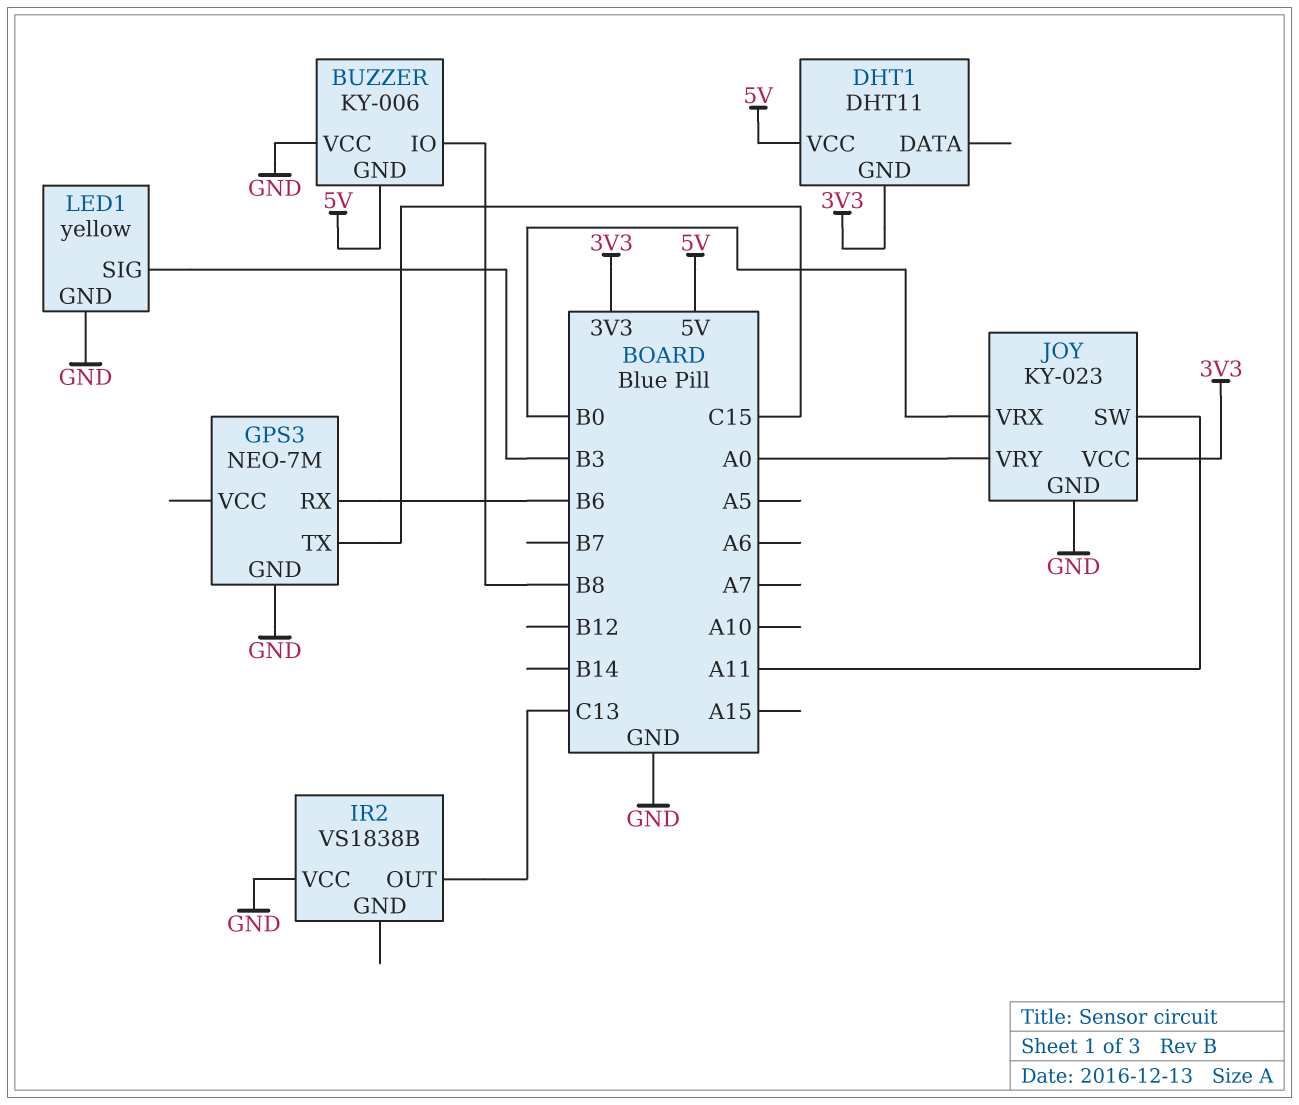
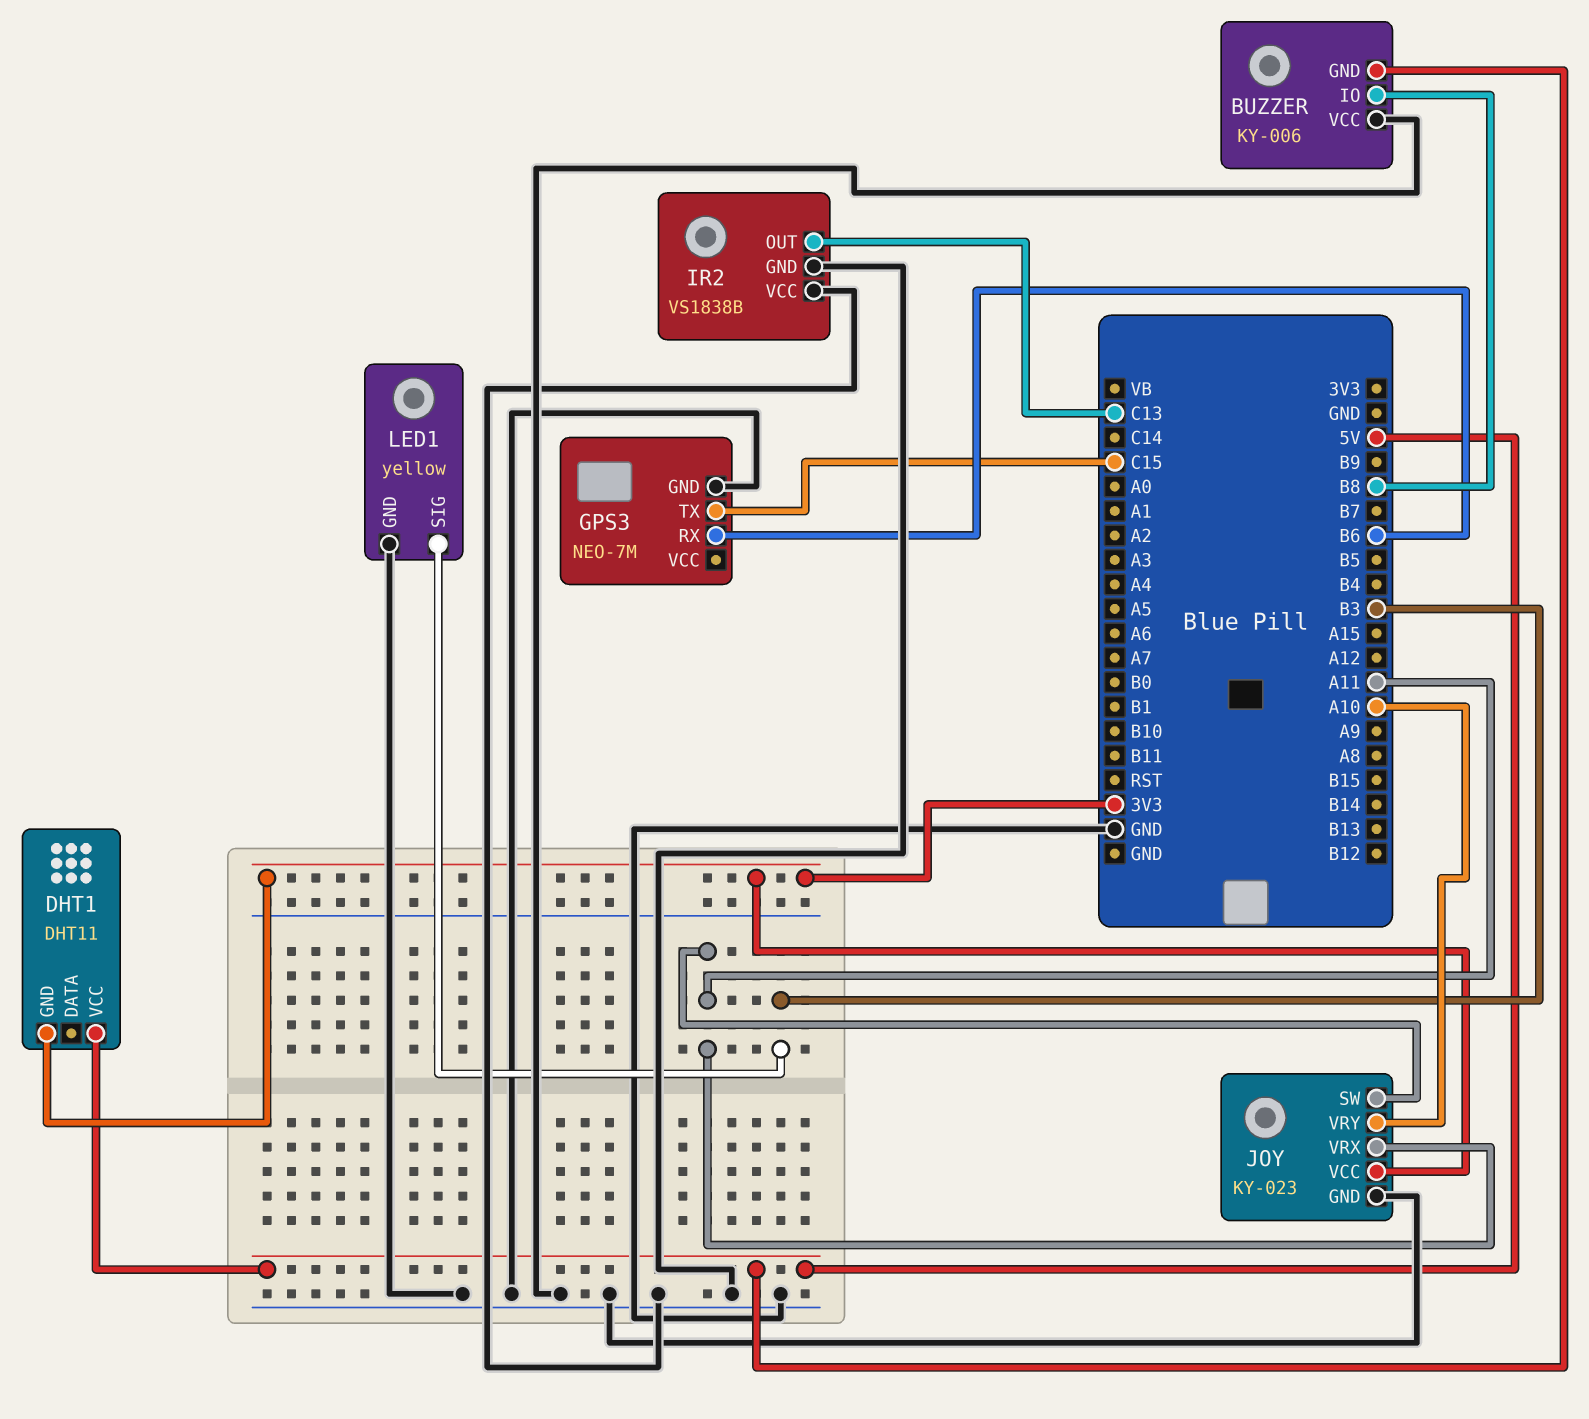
IR2 pin GND: none -> GND
JOY pin VRX: B0 -> A11
JOY pin VRY: A0 -> A10

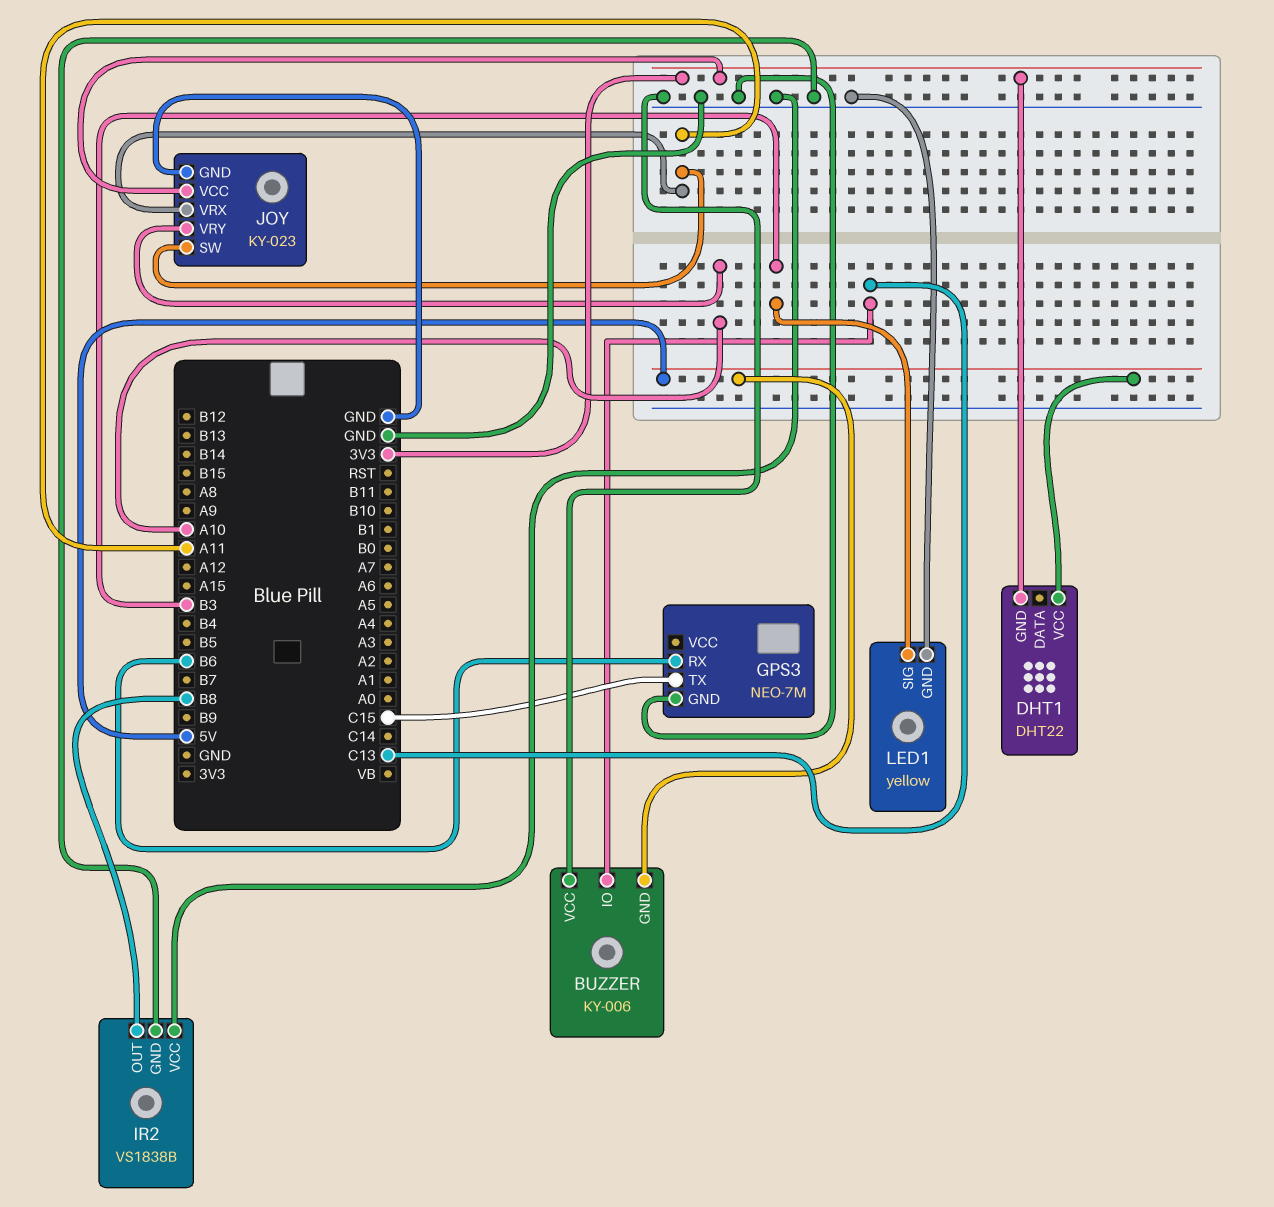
BUZZER pin IO: B8 -> C13
DHT1: DHT11 -> DHT22
IR2 pin OUT: C13 -> B8

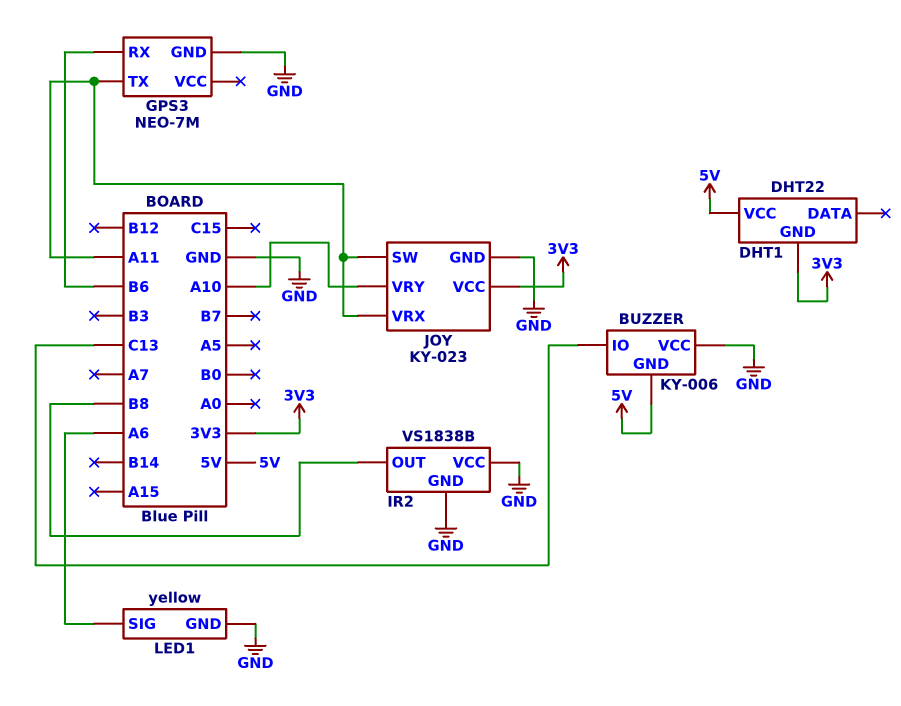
GPS3 pin TX: C15 -> A11
LED1 pin SIG: B3 -> A6

